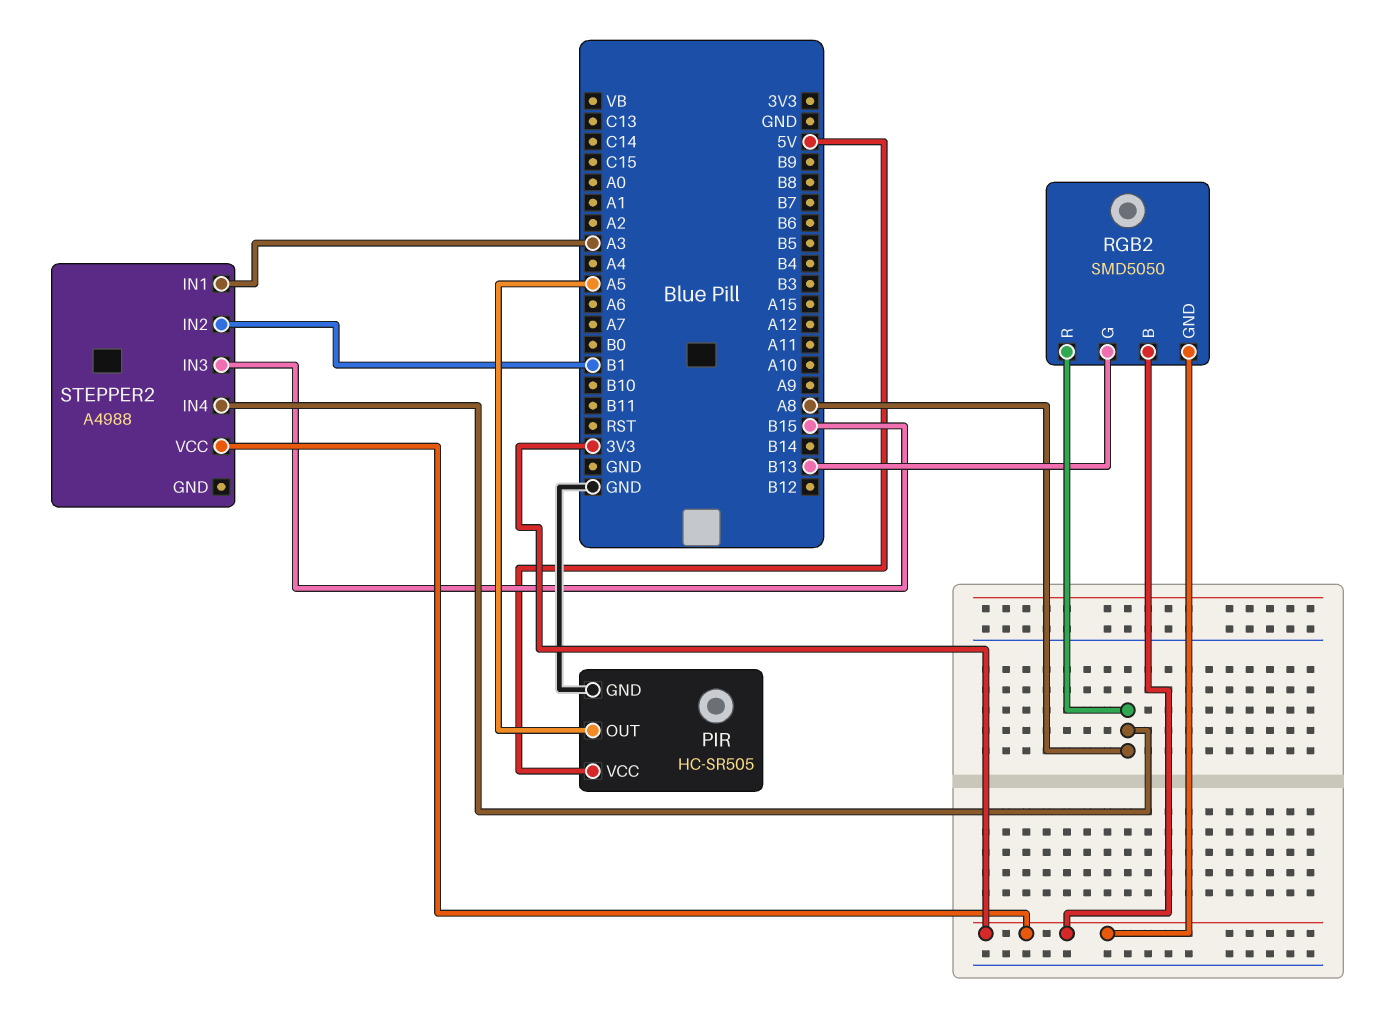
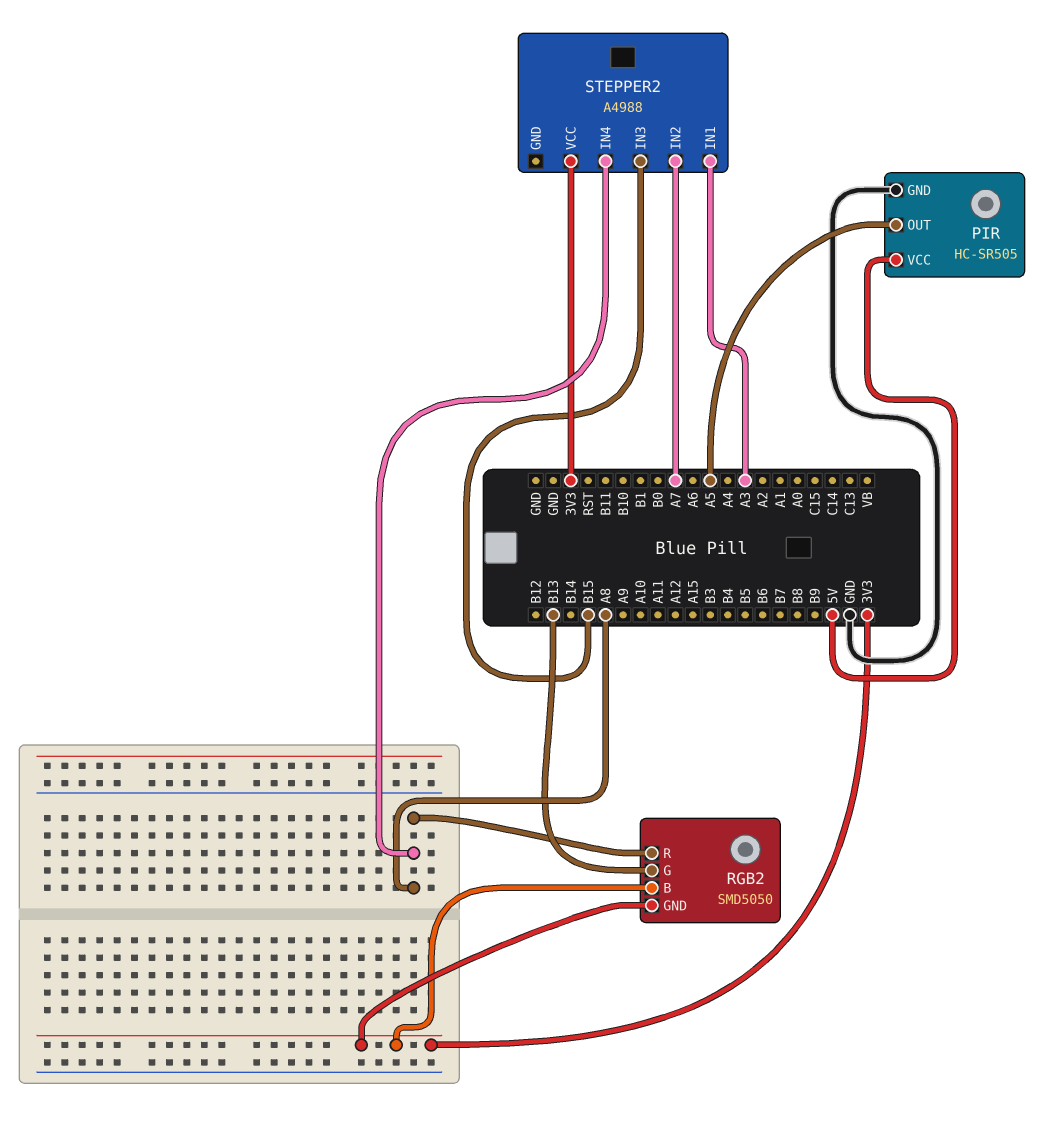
STEPPER2 pin IN2: B1 -> A7

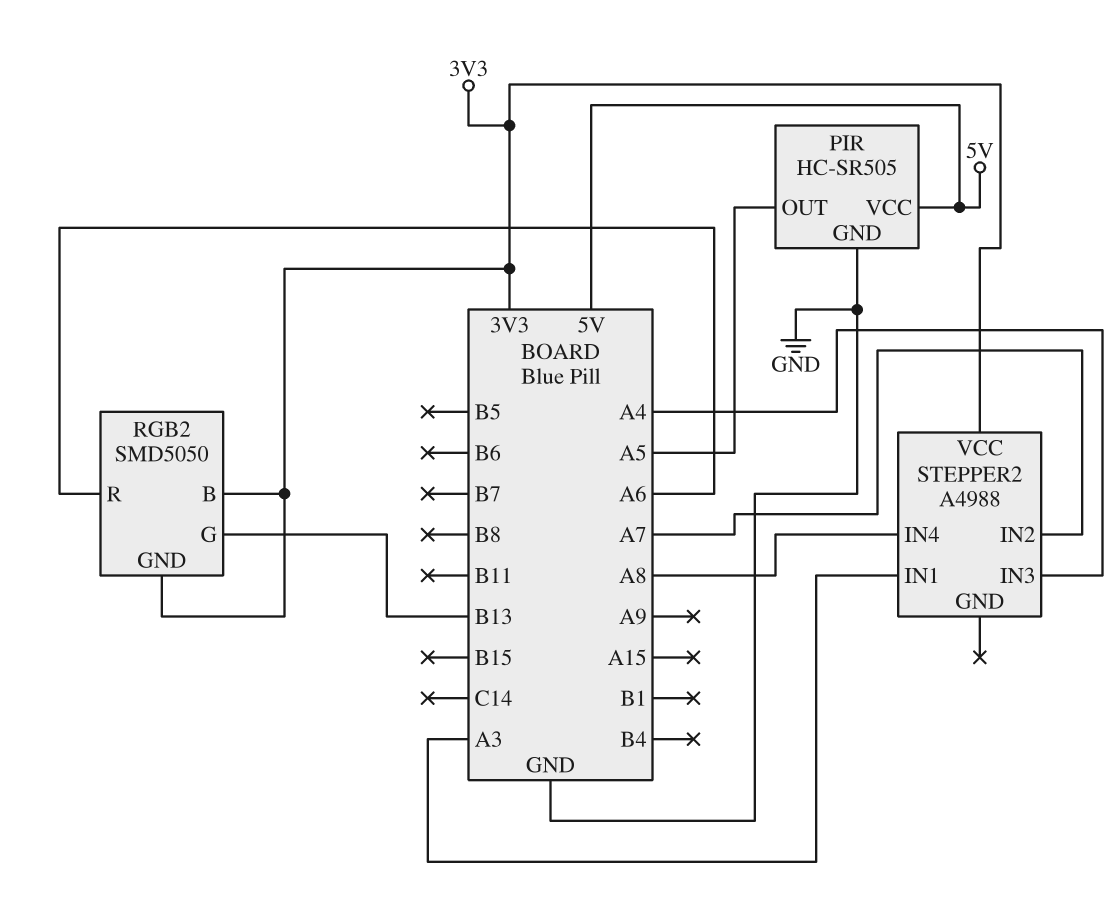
RGB2 pin R: A8 -> A6
STEPPER2 pin IN3: B15 -> A4

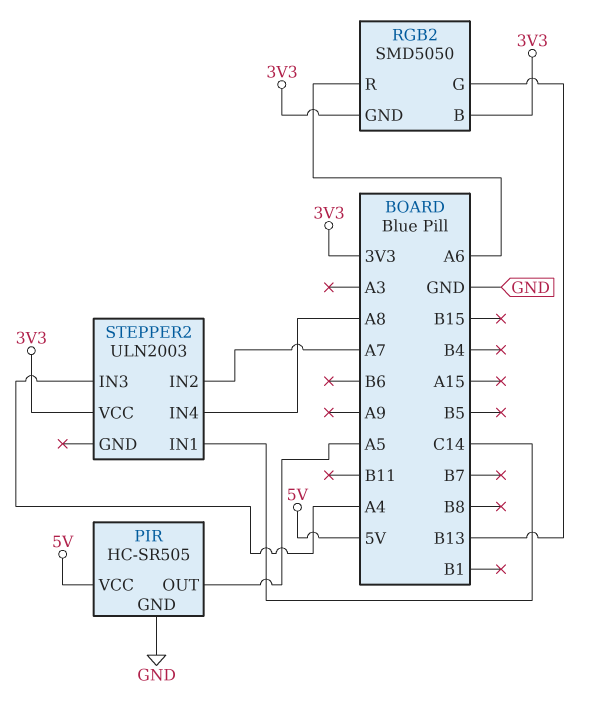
STEPPER2: A4988 -> ULN2003
STEPPER2 pin IN1: A3 -> C14

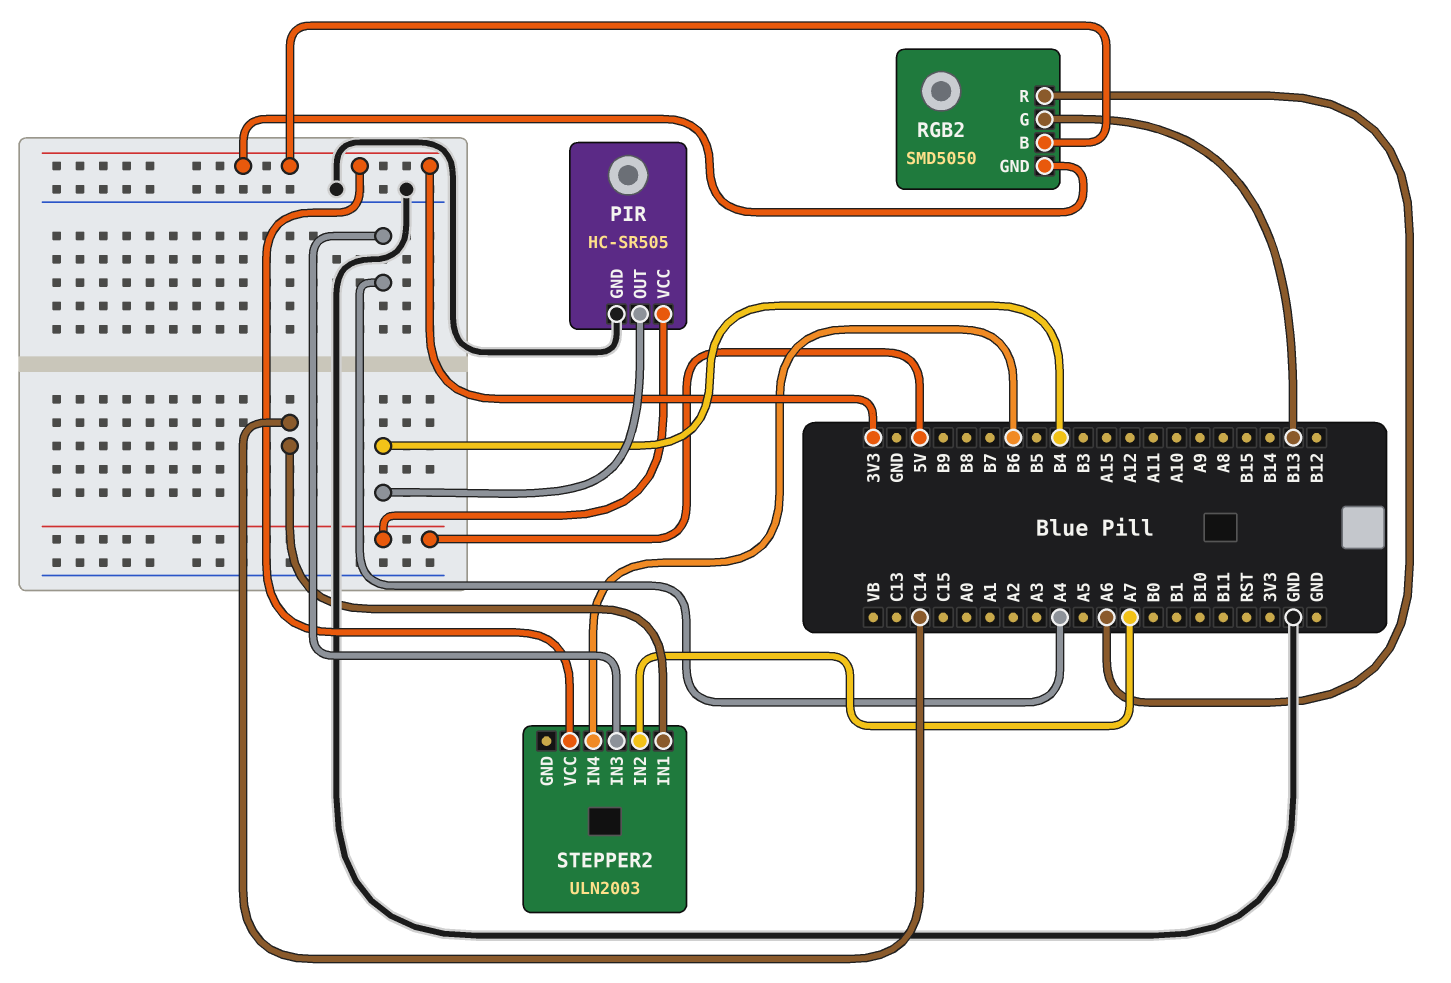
PIR pin OUT: A5 -> B4
STEPPER2 pin IN4: A8 -> B6

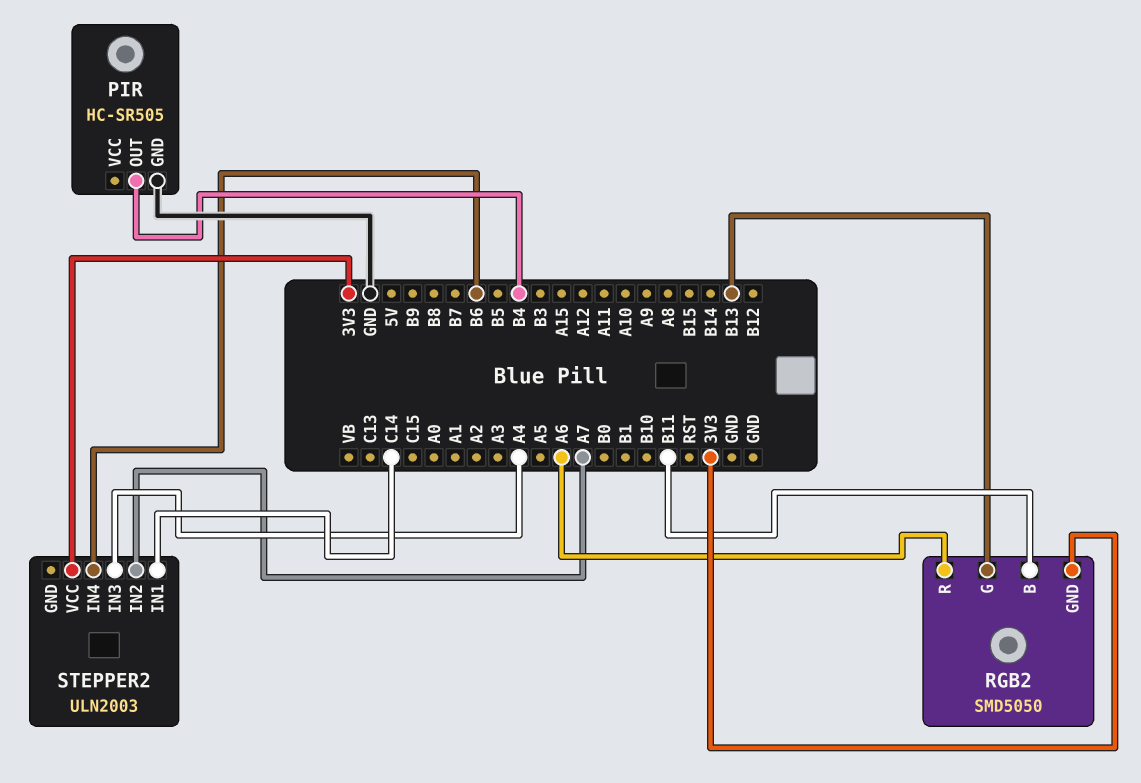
PIR pin VCC: 5V -> none
RGB2 pin B: 3V3 -> B11

